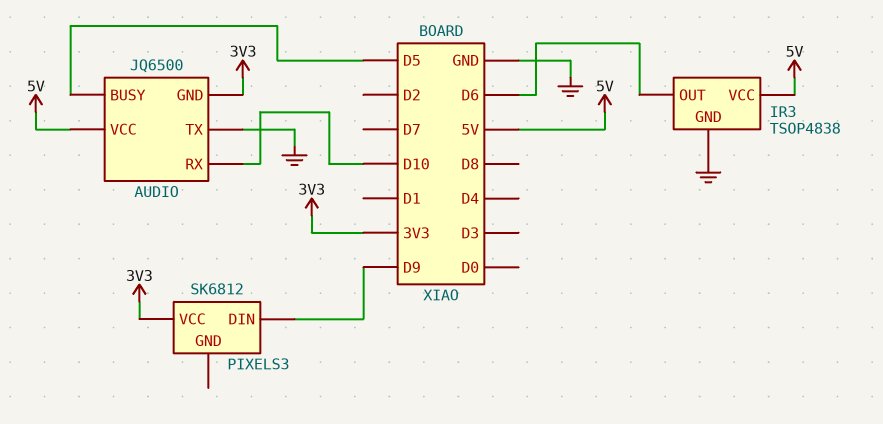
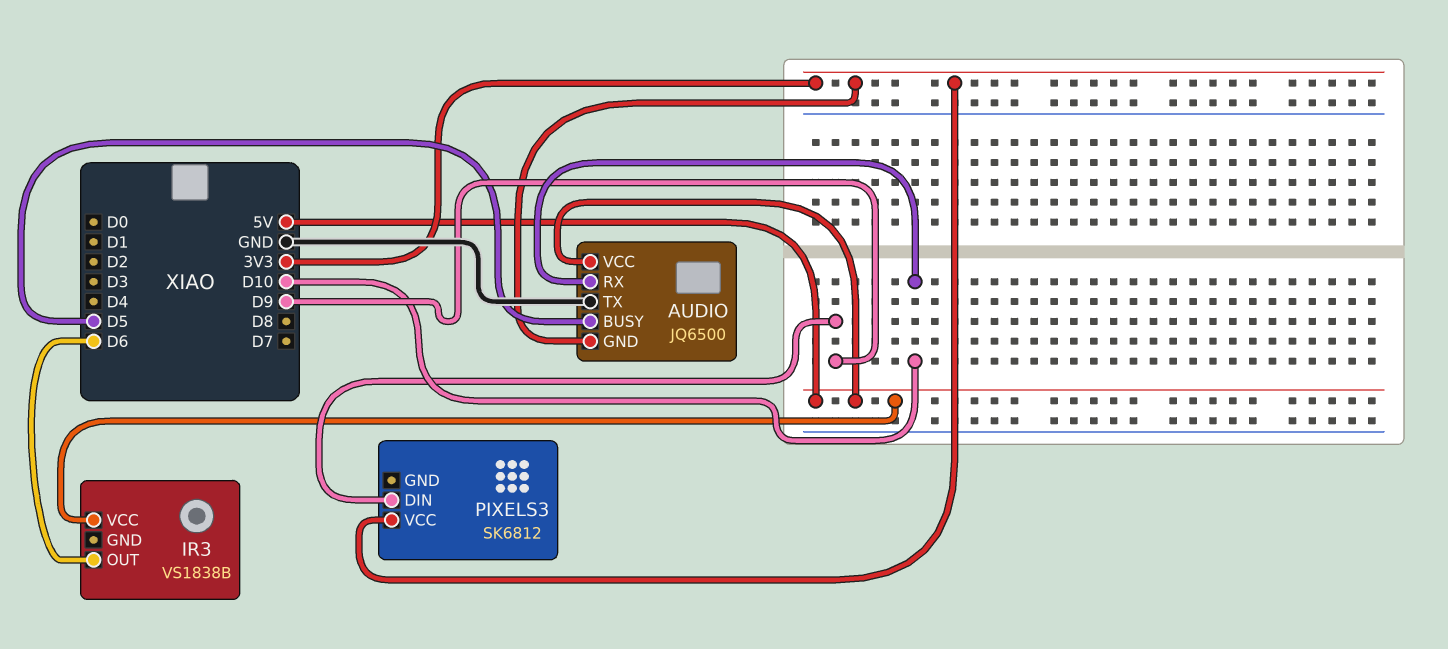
IR3: TSOP4838 -> VS1838B
IR3 pin GND: GND -> none

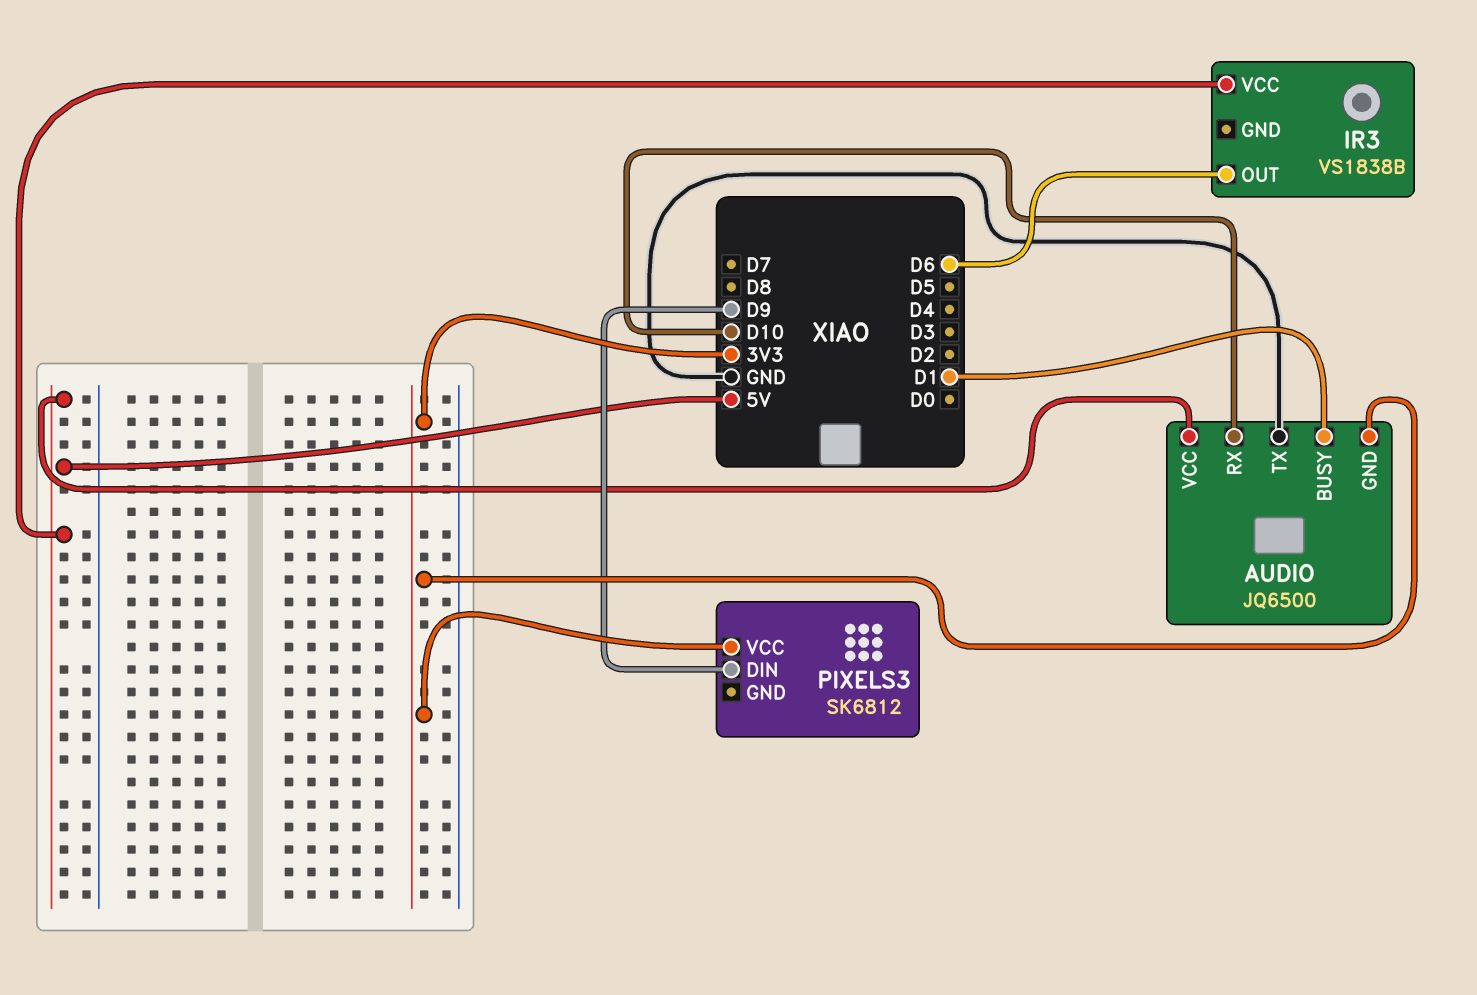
AUDIO pin BUSY: D5 -> D1

